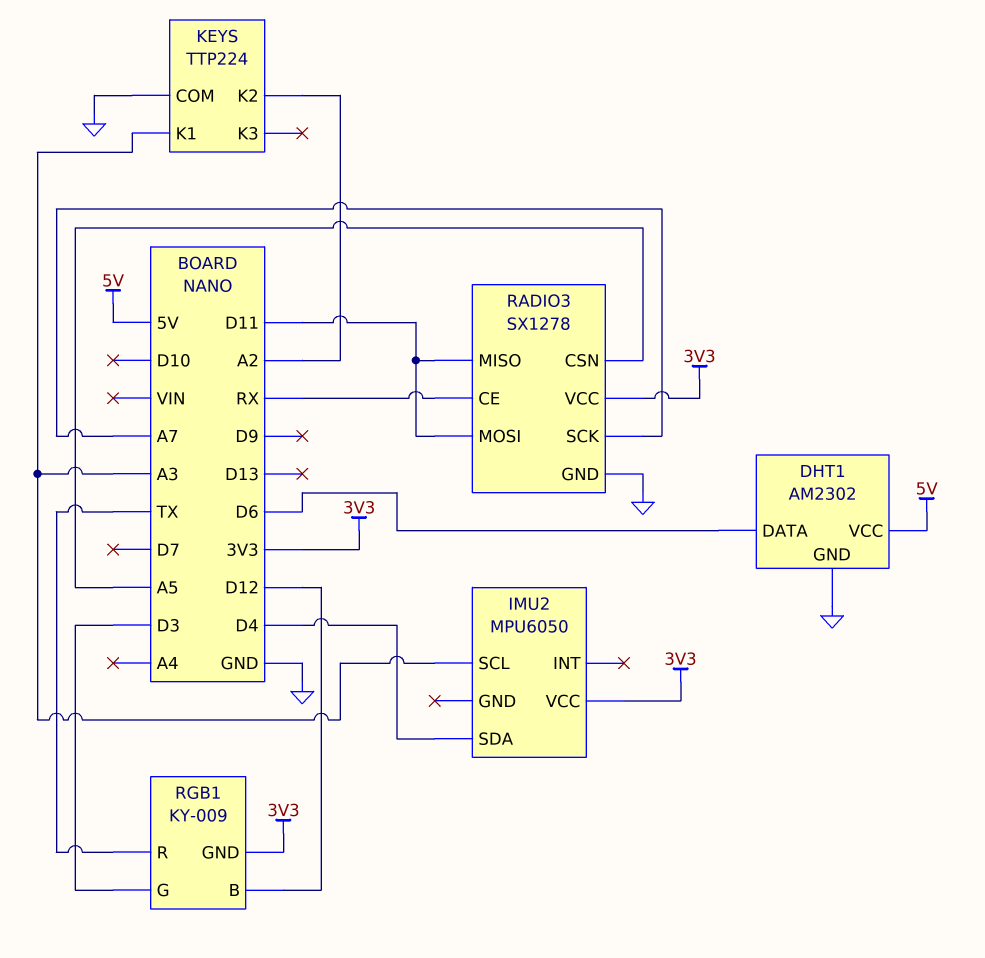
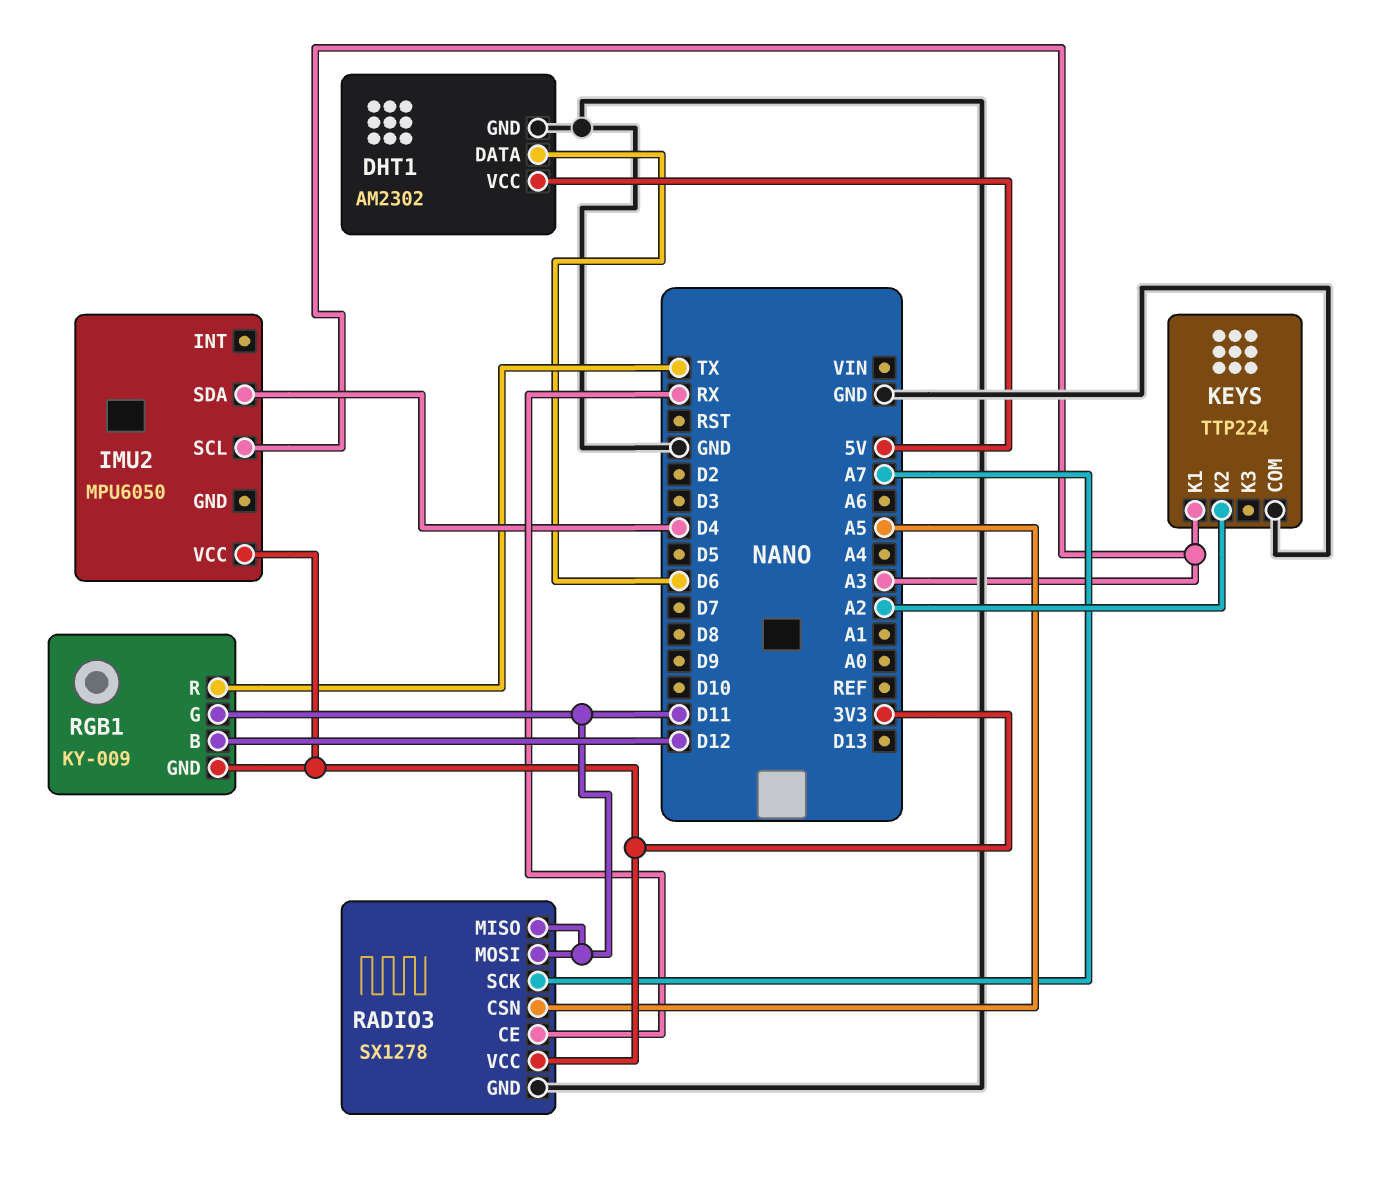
RGB1 pin G: D3 -> D11

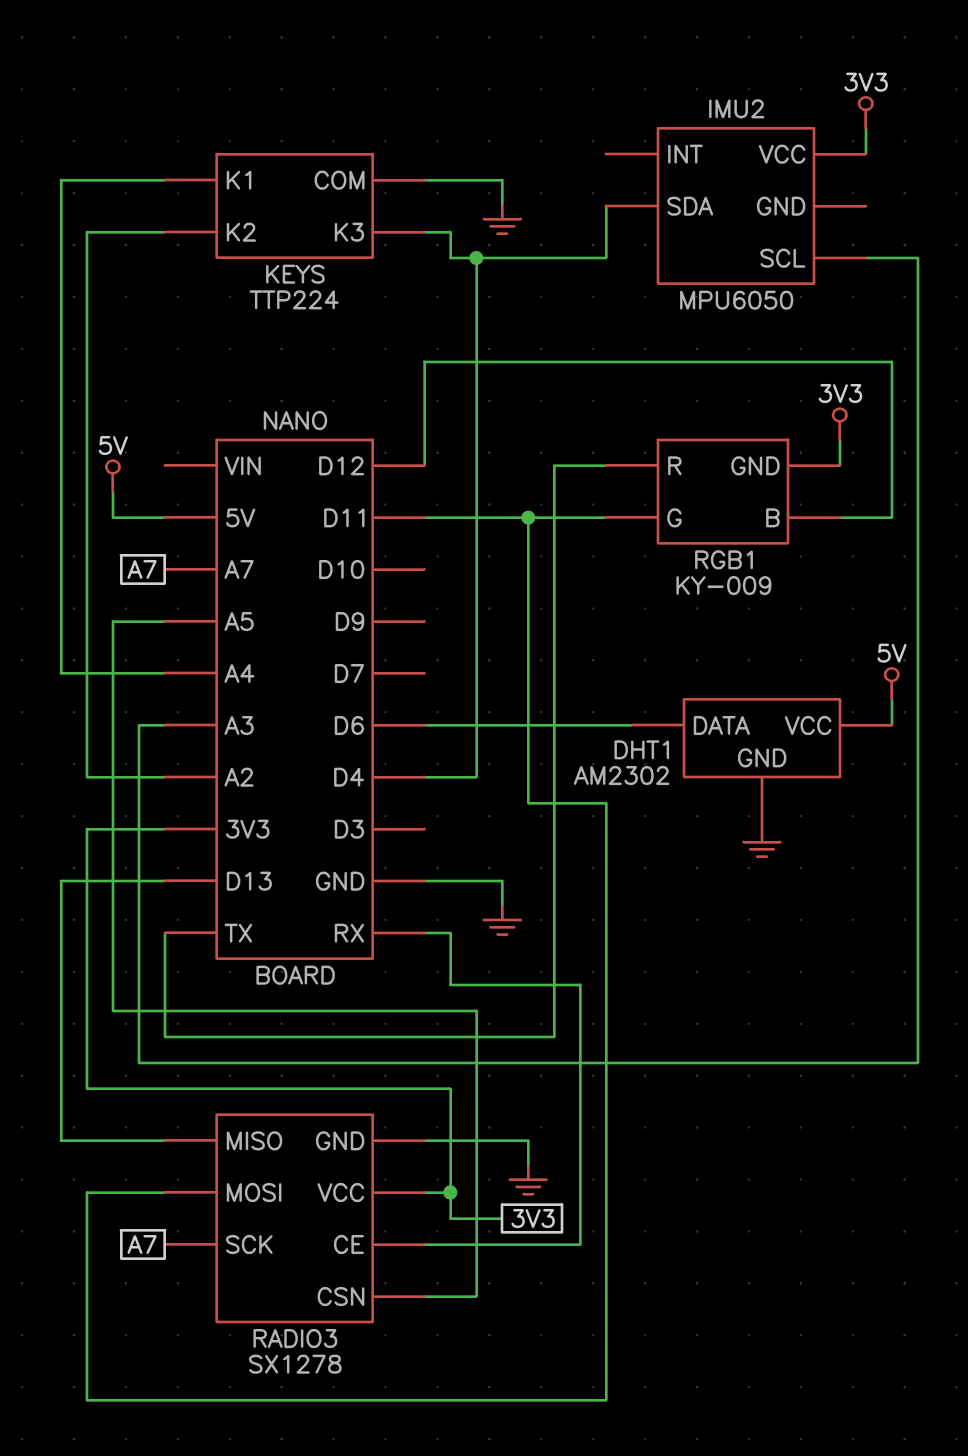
KEYS pin K1: A3 -> A4
KEYS pin K3: none -> D4
RADIO3 pin MISO: D11 -> D13

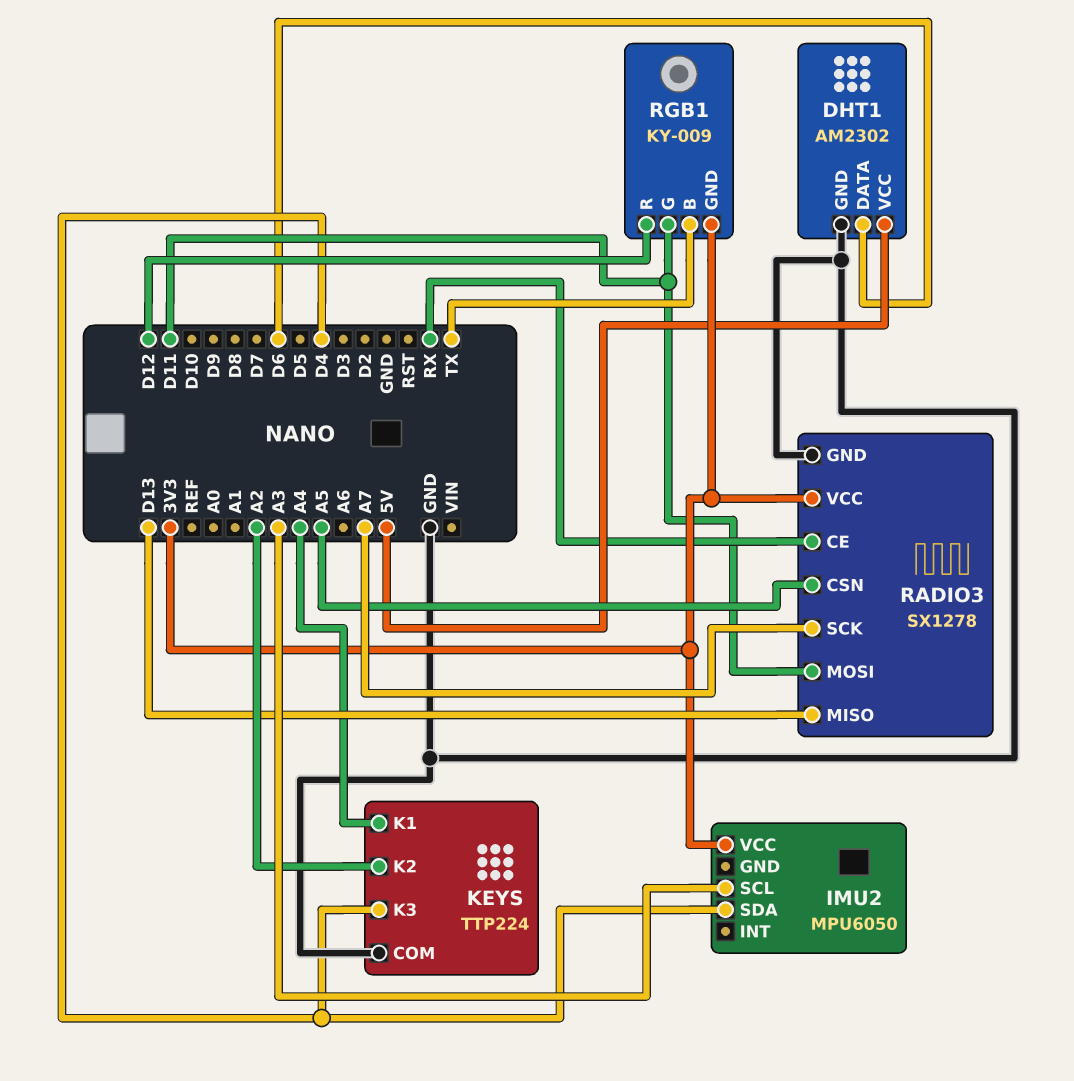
RGB1 pin B: D12 -> TX
RGB1 pin R: TX -> D12

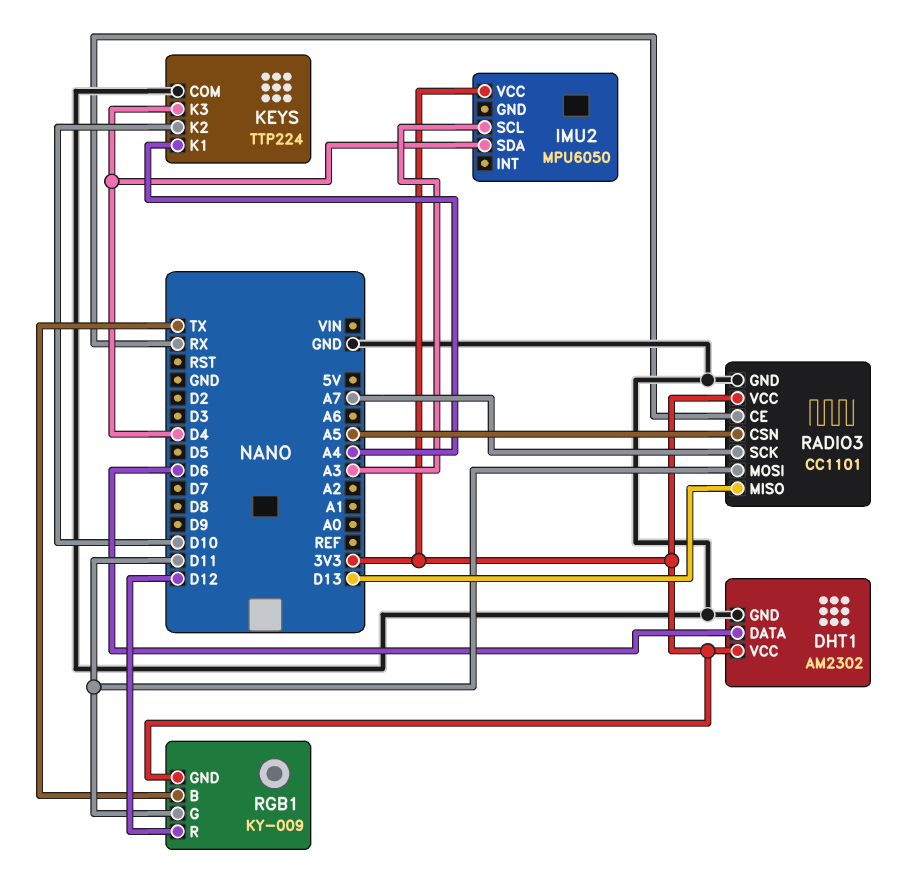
DHT1 pin VCC: 5V -> 3V3
KEYS pin K2: A2 -> D10
RADIO3: SX1278 -> CC1101

